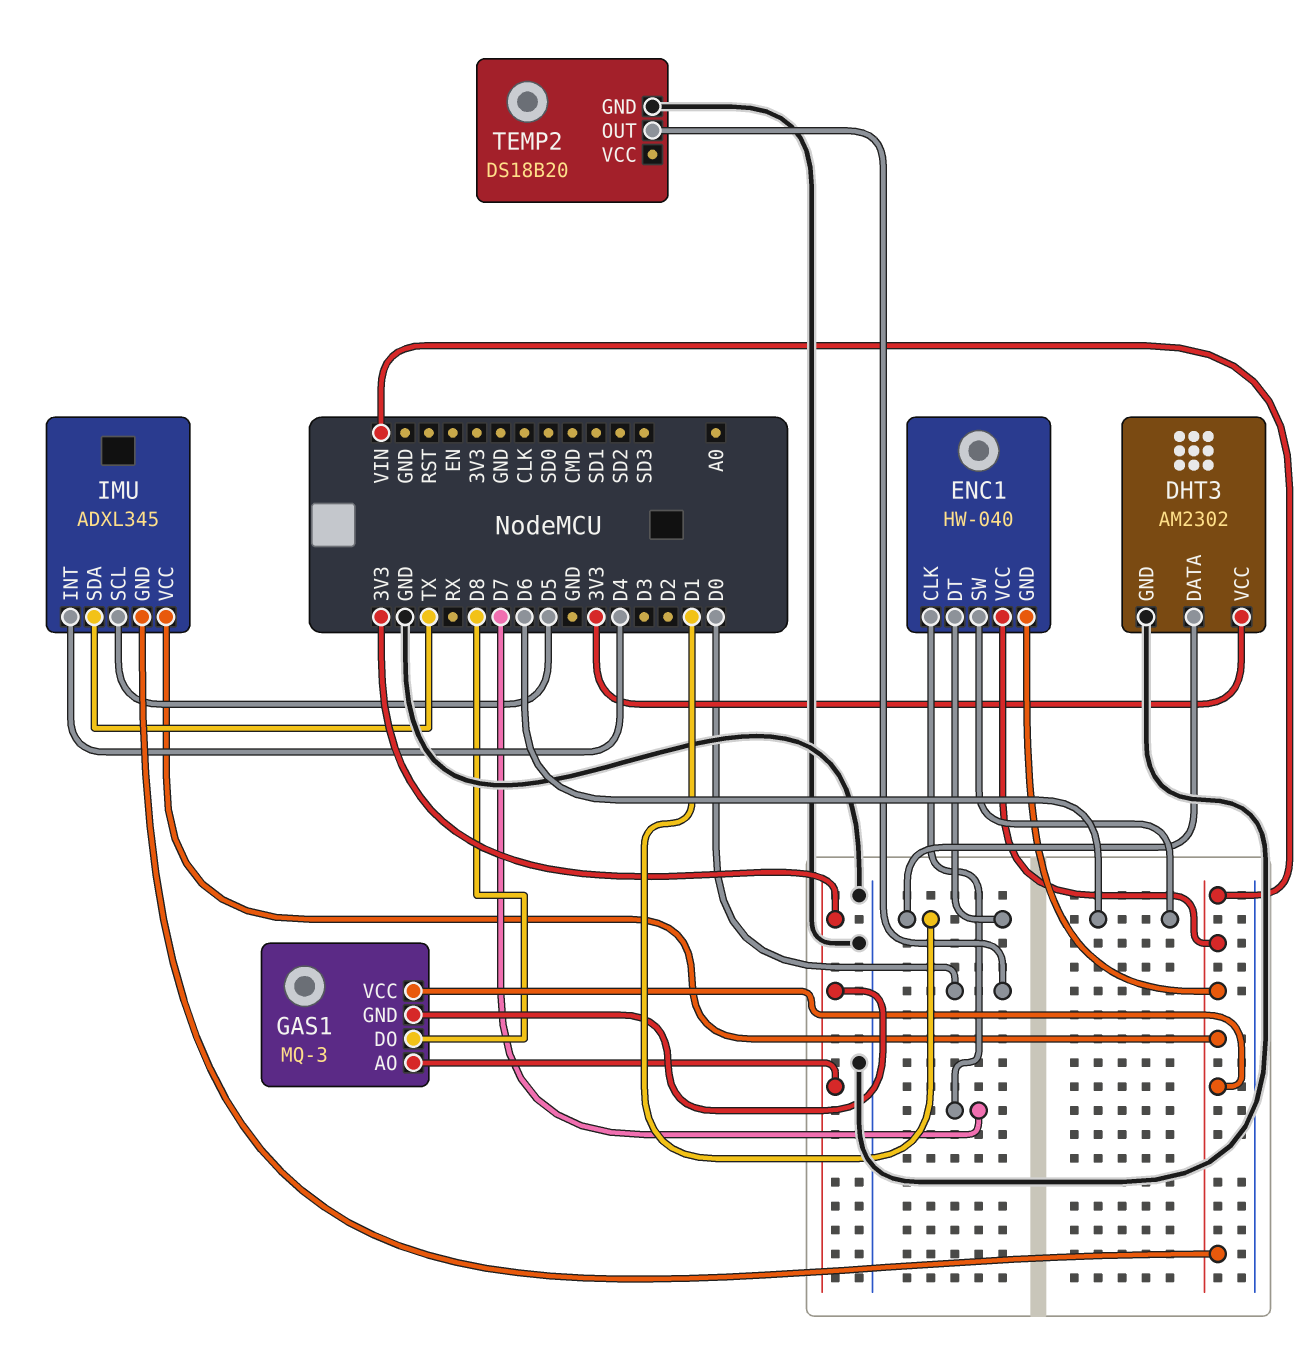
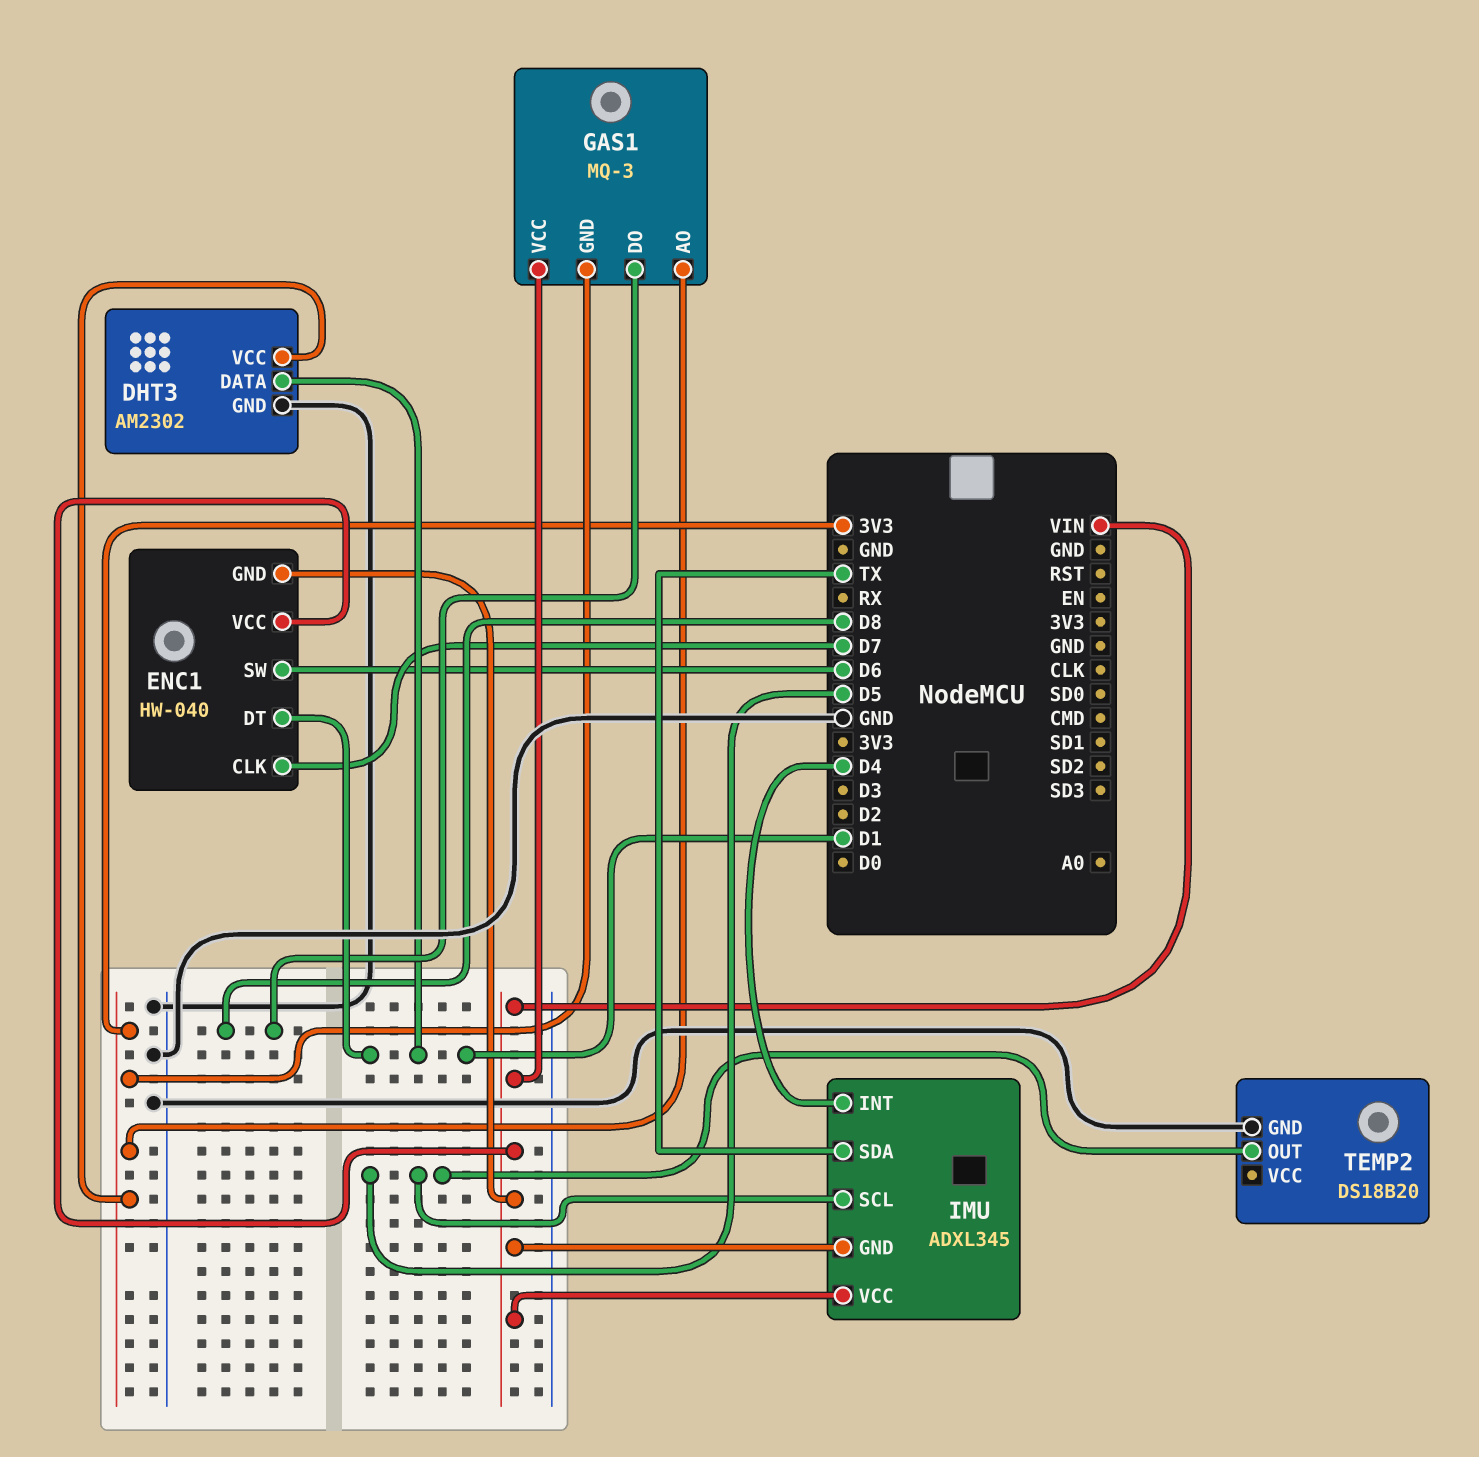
TEMP2 pin OUT: D0 -> D5

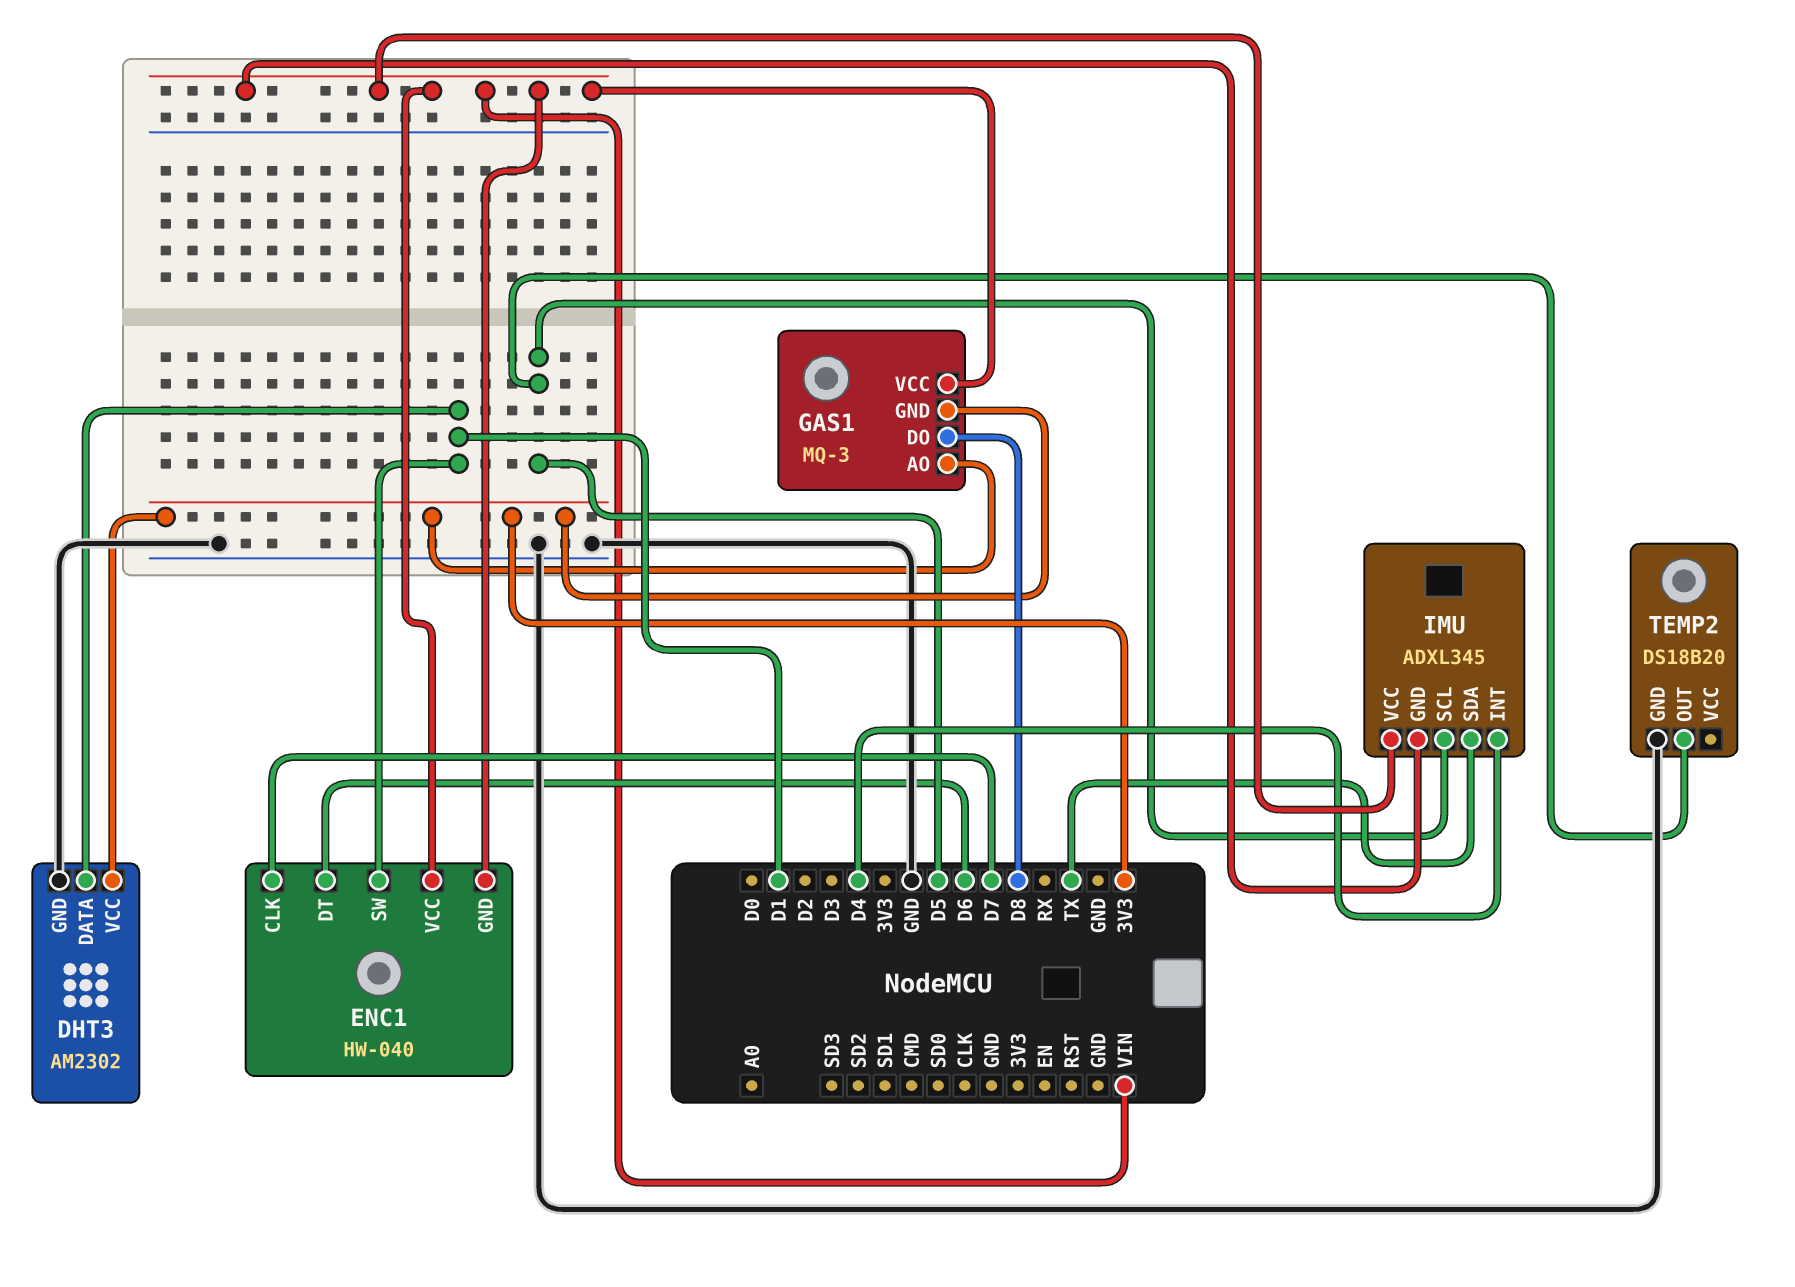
ENC1 pin DT: D1 -> D6
ENC1 pin SW: D6 -> D1

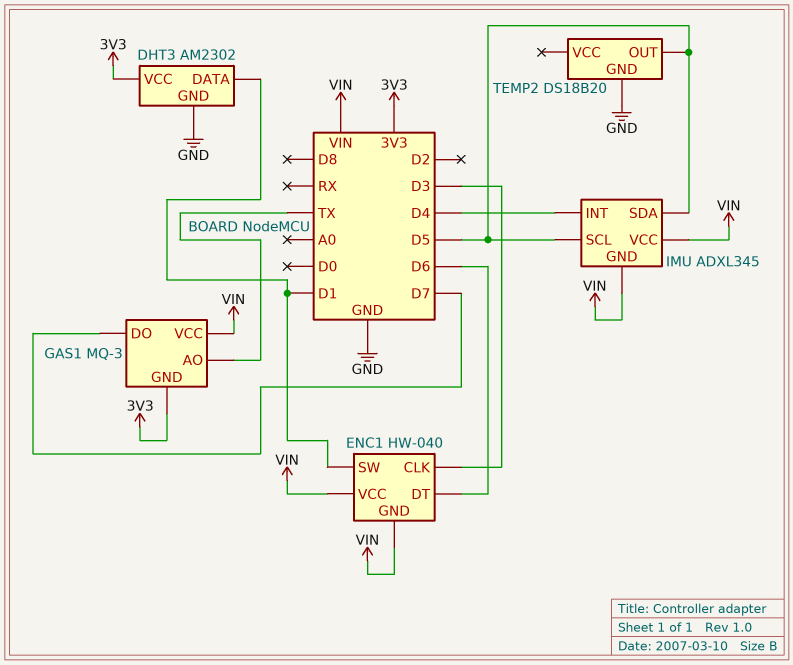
ENC1 pin CLK: D7 -> D3
GAS1 pin AO: 3V3 -> TX
GAS1 pin DO: D8 -> D7
IMU pin SDA: TX -> D5

